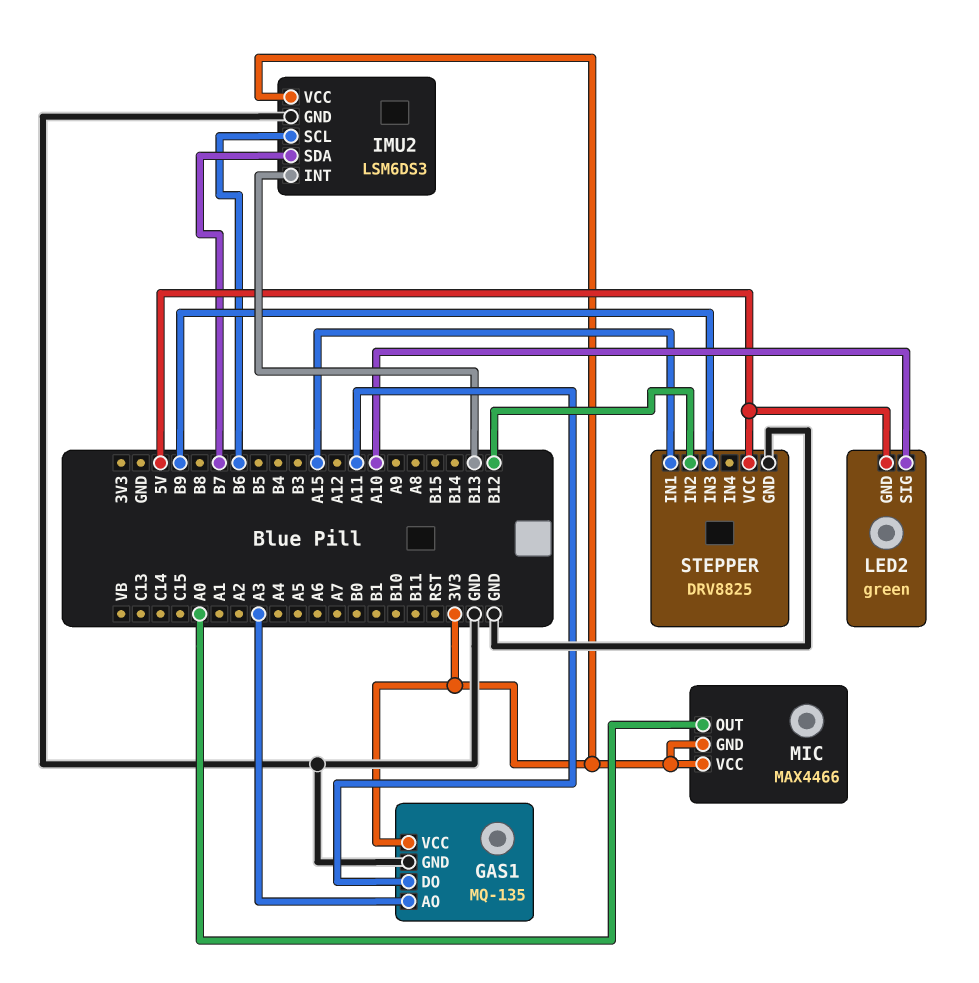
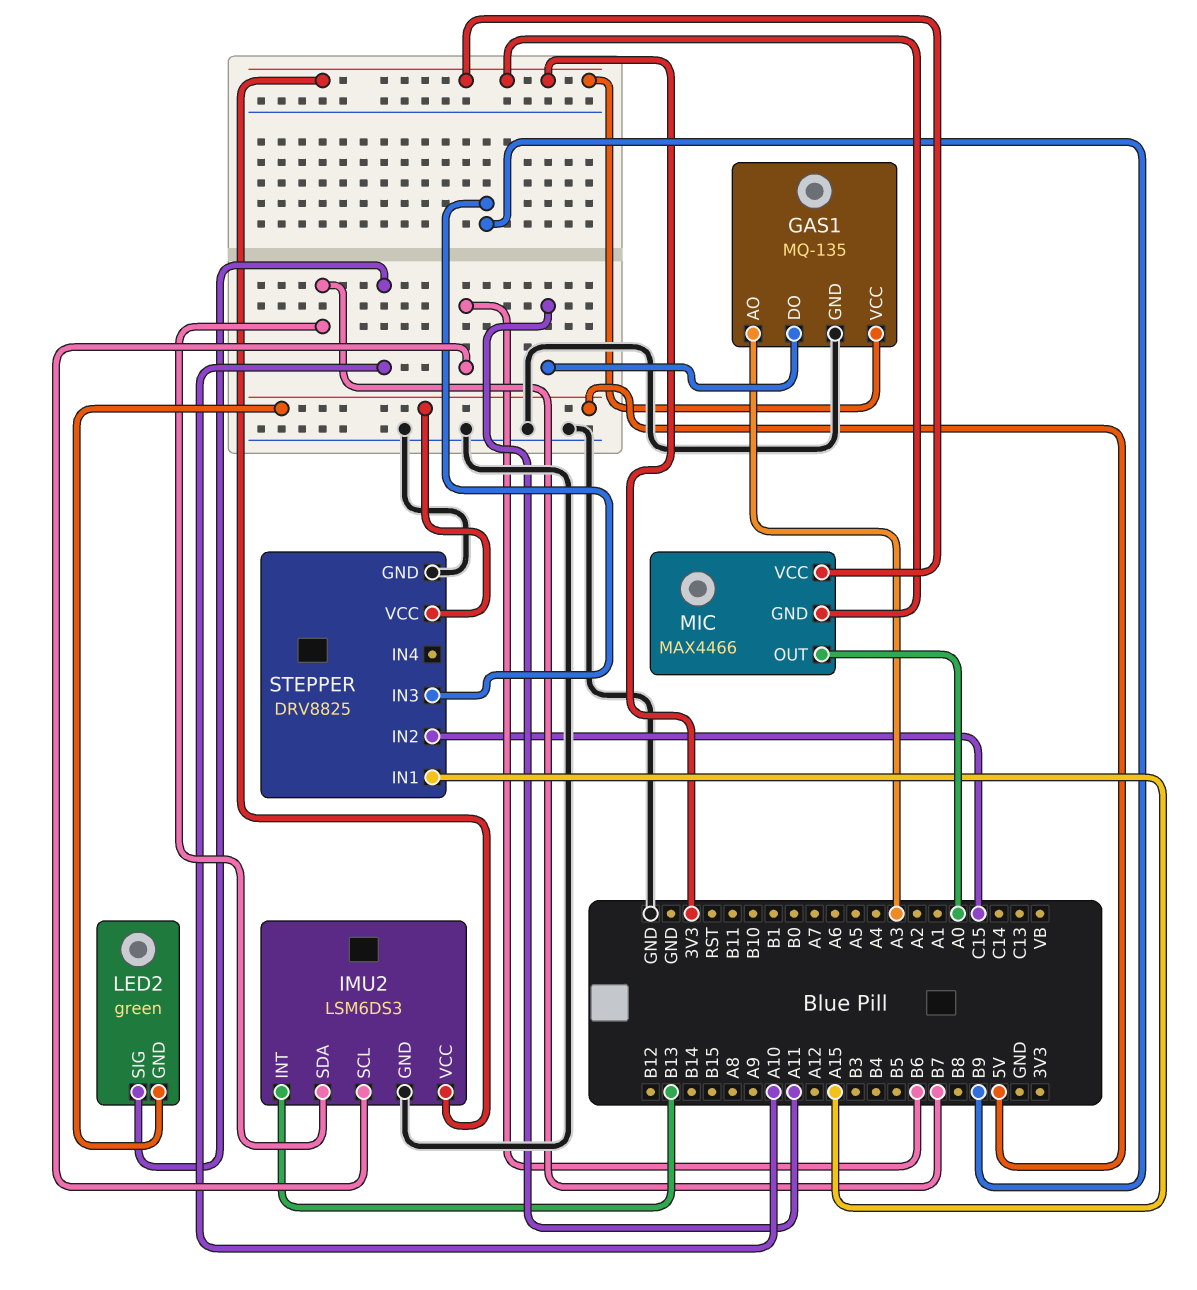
STEPPER pin IN2: B12 -> C15

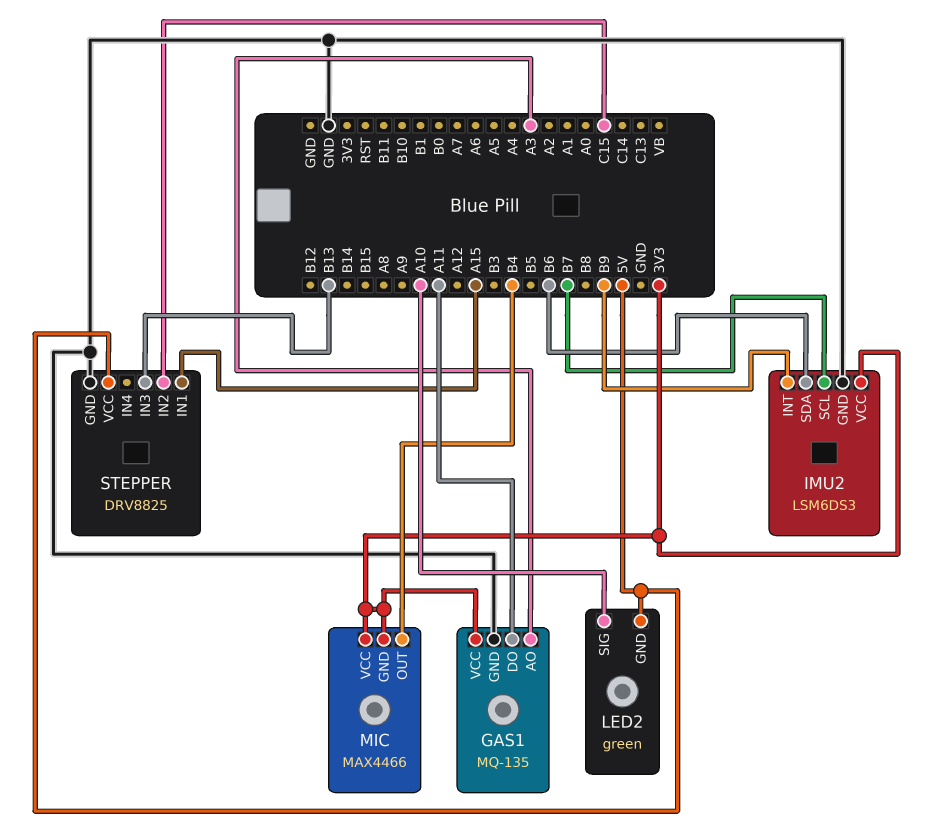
IMU2 pin INT: B13 -> B9
IMU2 pin SCL: B6 -> B7
IMU2 pin SDA: B7 -> B6
MIC pin OUT: A0 -> B4
STEPPER pin IN3: B9 -> B13

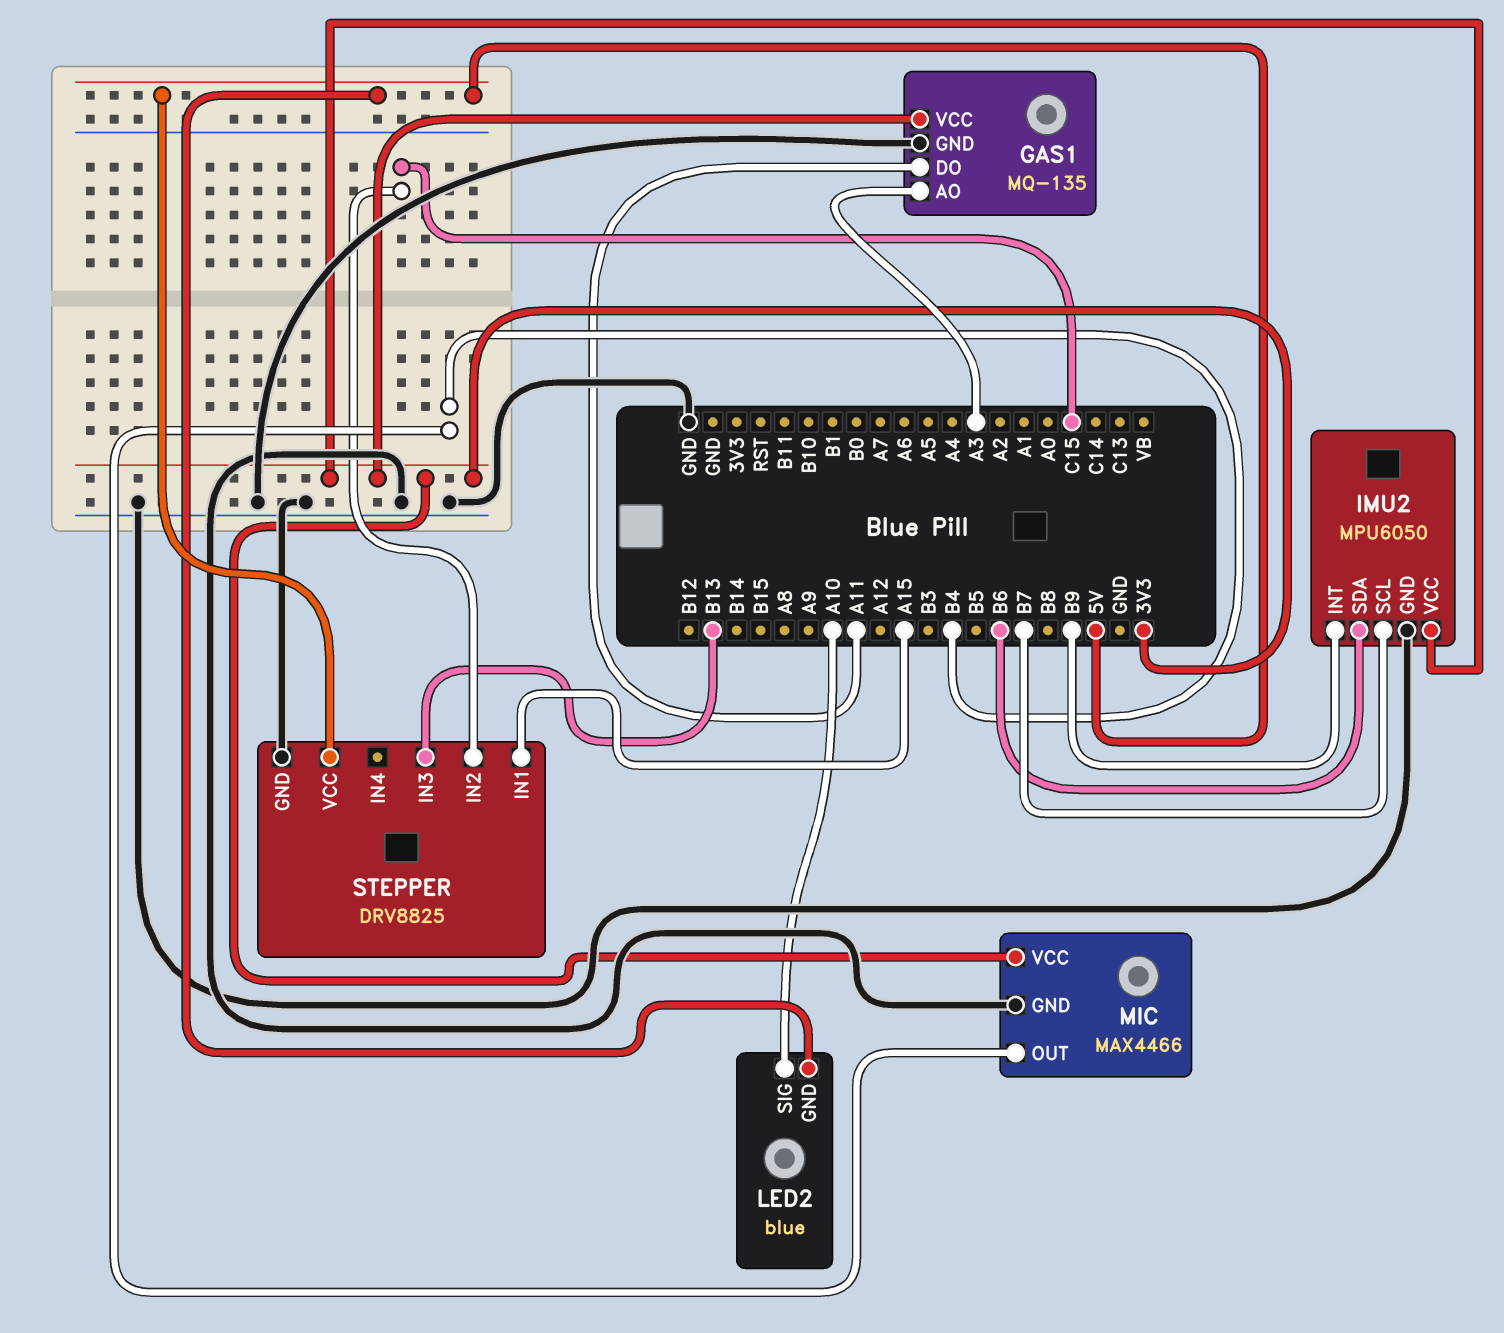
IMU2: LSM6DS3 -> MPU6050
LED2: green -> blue
MIC pin GND: 3V3 -> GND

